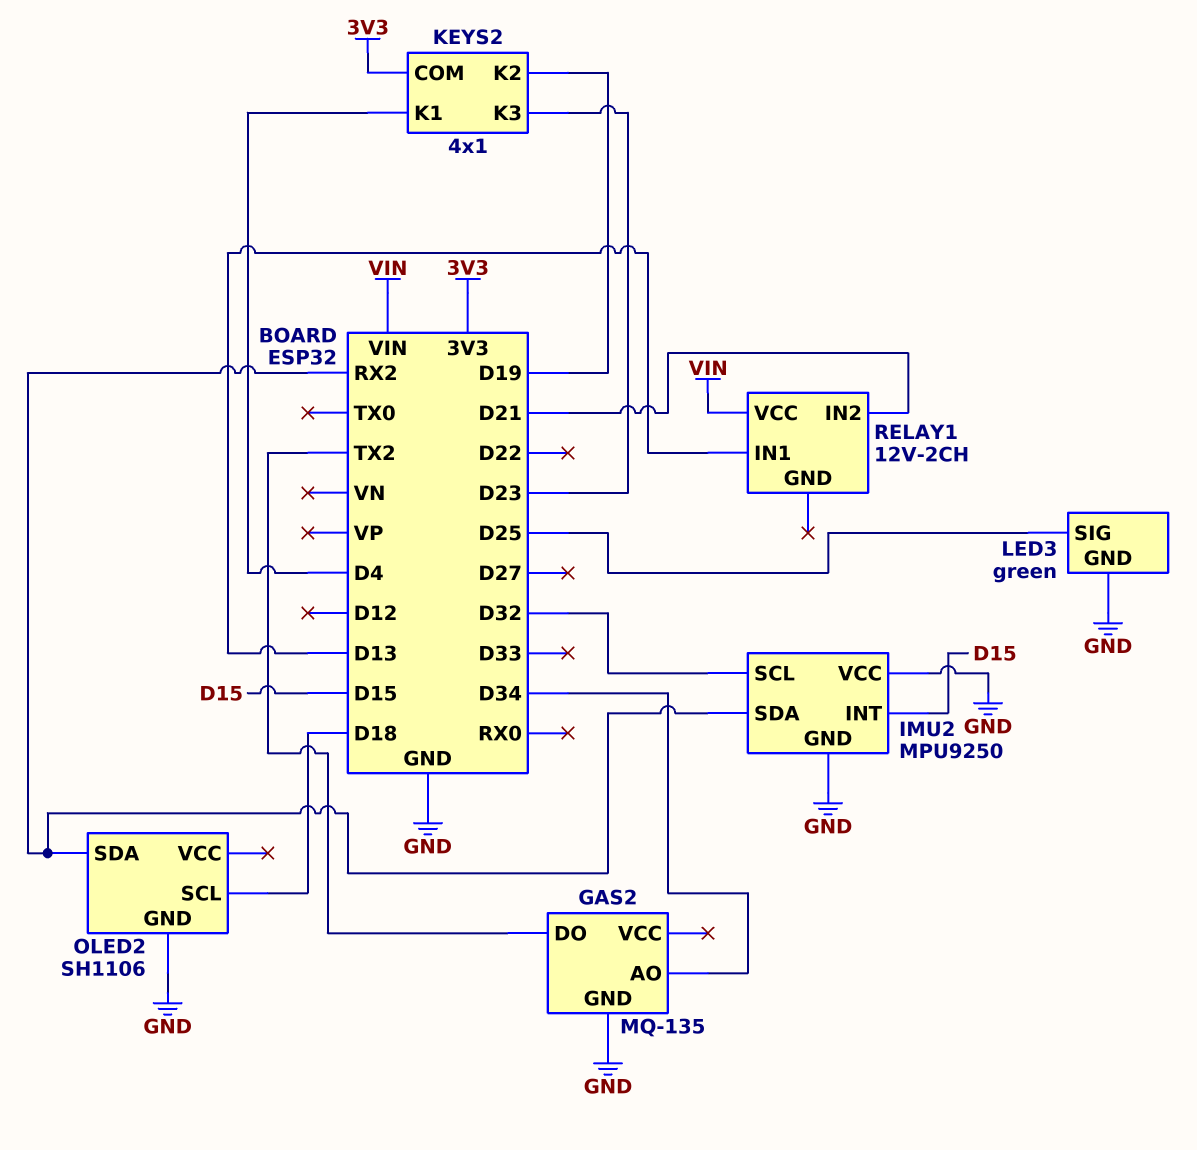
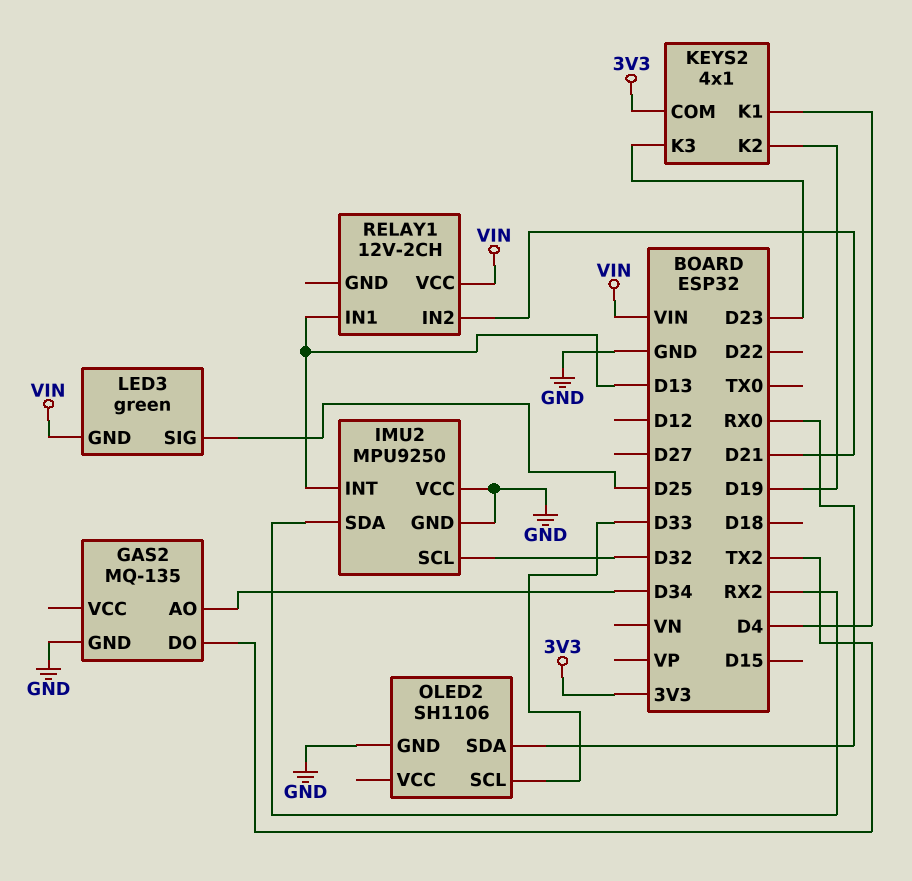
IMU2 pin INT: D15 -> D13
LED3 pin GND: GND -> VIN
OLED2 pin SCL: D18 -> D33
OLED2 pin SDA: RX2 -> RX0

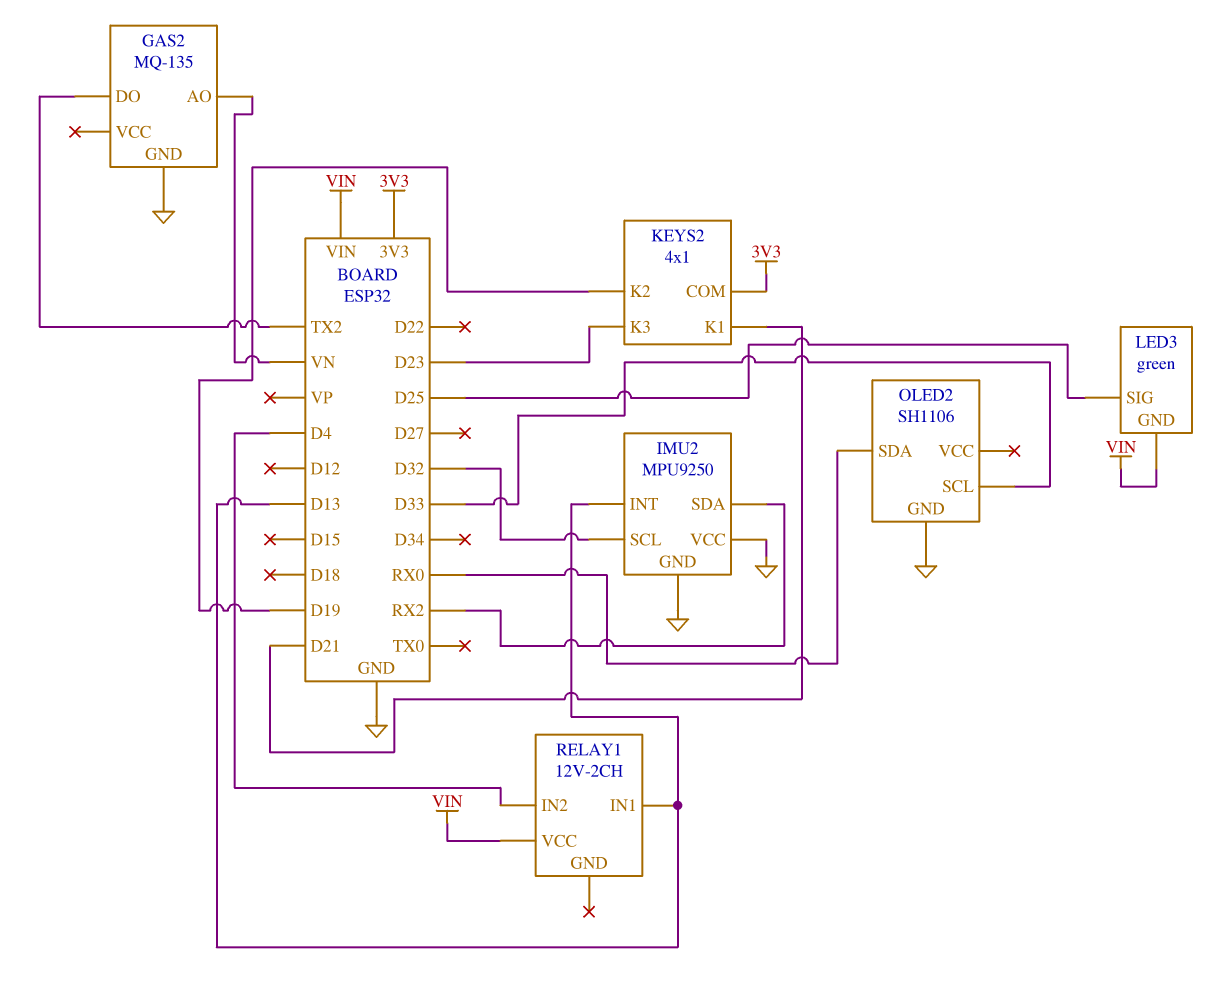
GAS2 pin AO: D34 -> VN
KEYS2 pin K1: D4 -> D21
RELAY1 pin IN2: D21 -> D4

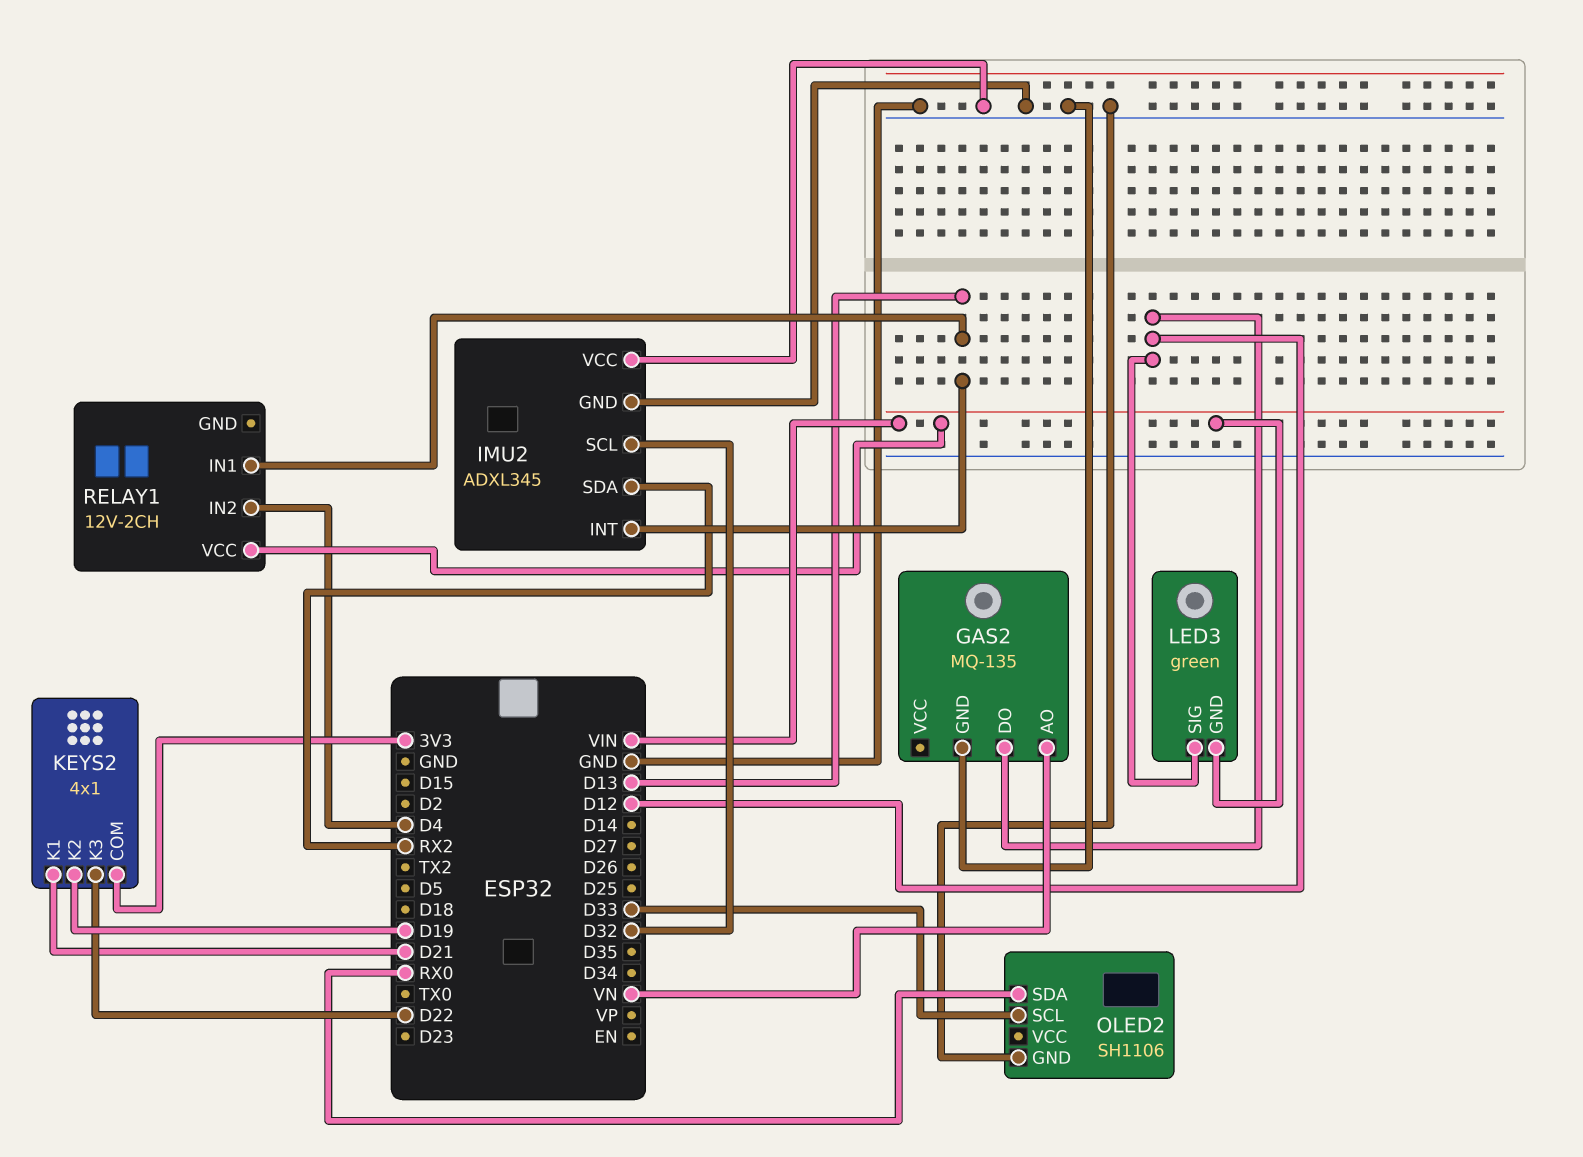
GAS2 pin DO: TX2 -> D12
IMU2: MPU9250 -> ADXL345
KEYS2 pin K3: D23 -> D22
LED3 pin SIG: D25 -> D12

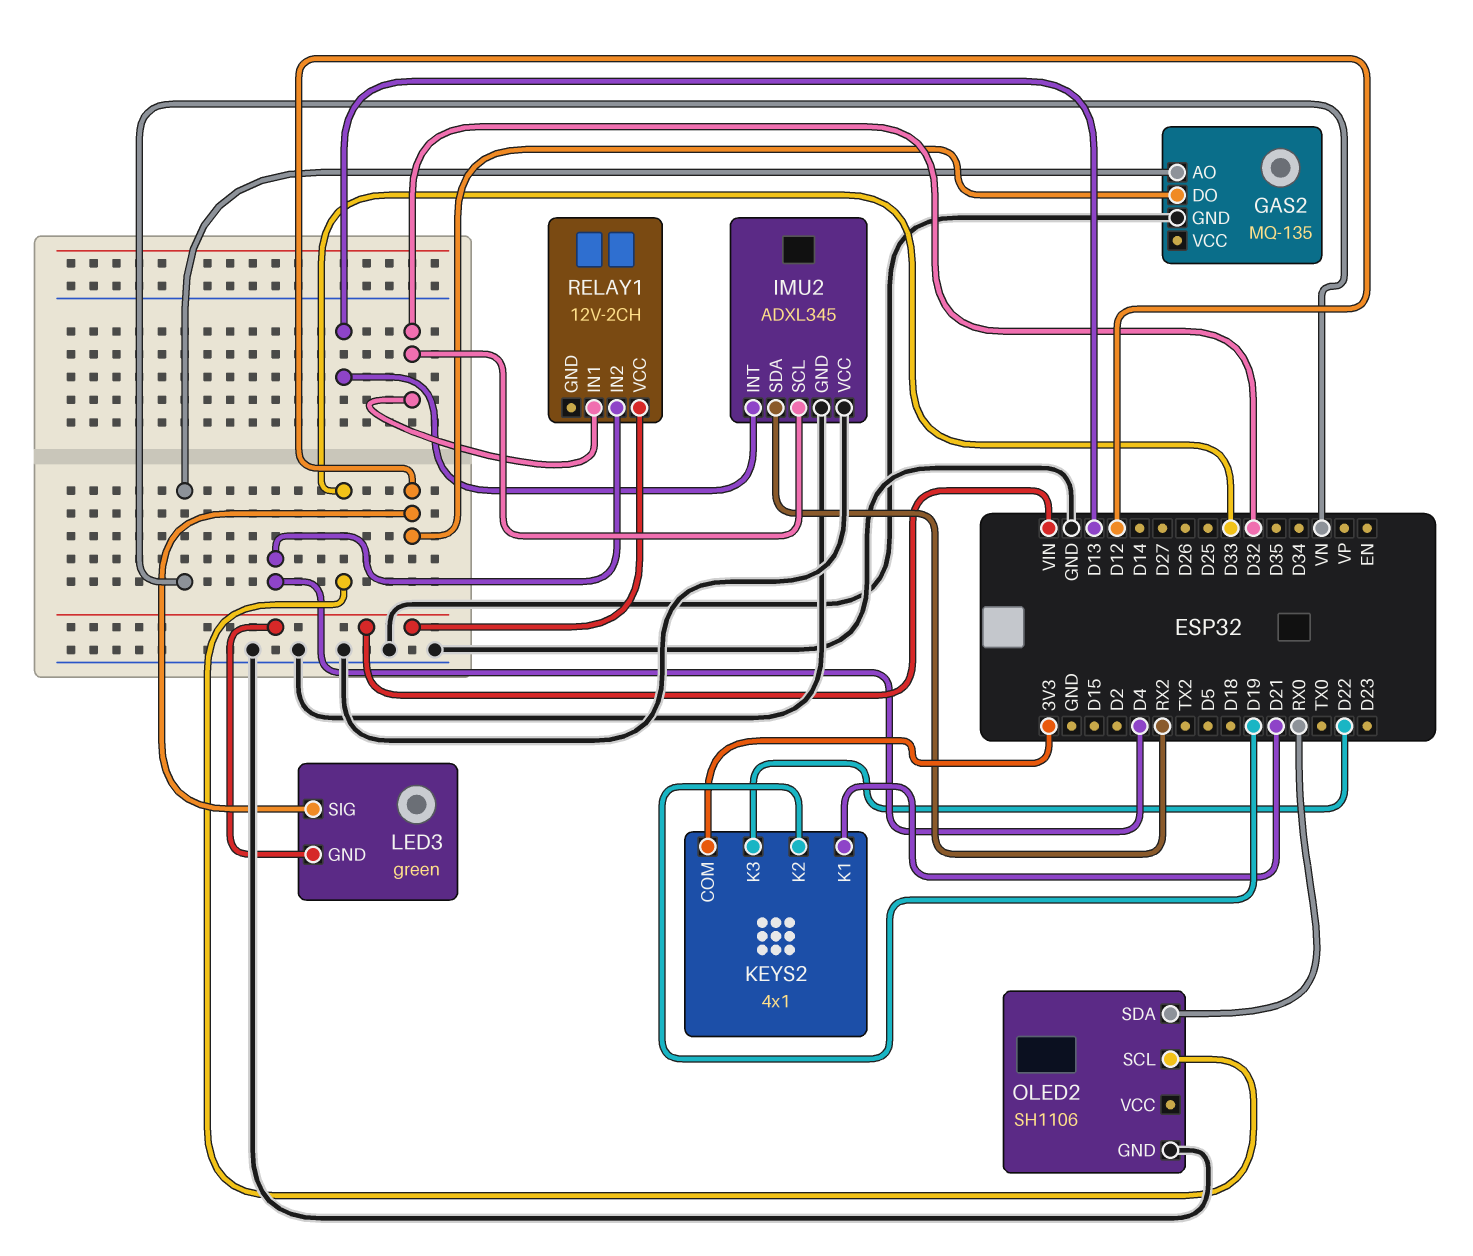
RELAY1 pin IN1: D13 -> D32

